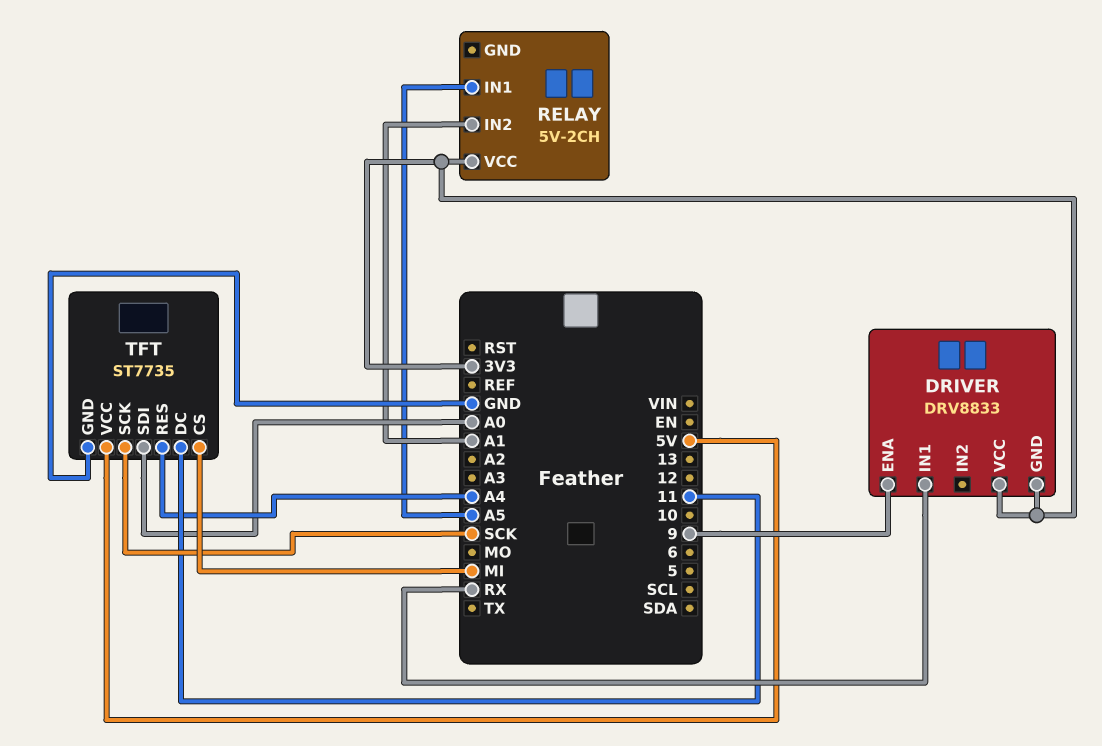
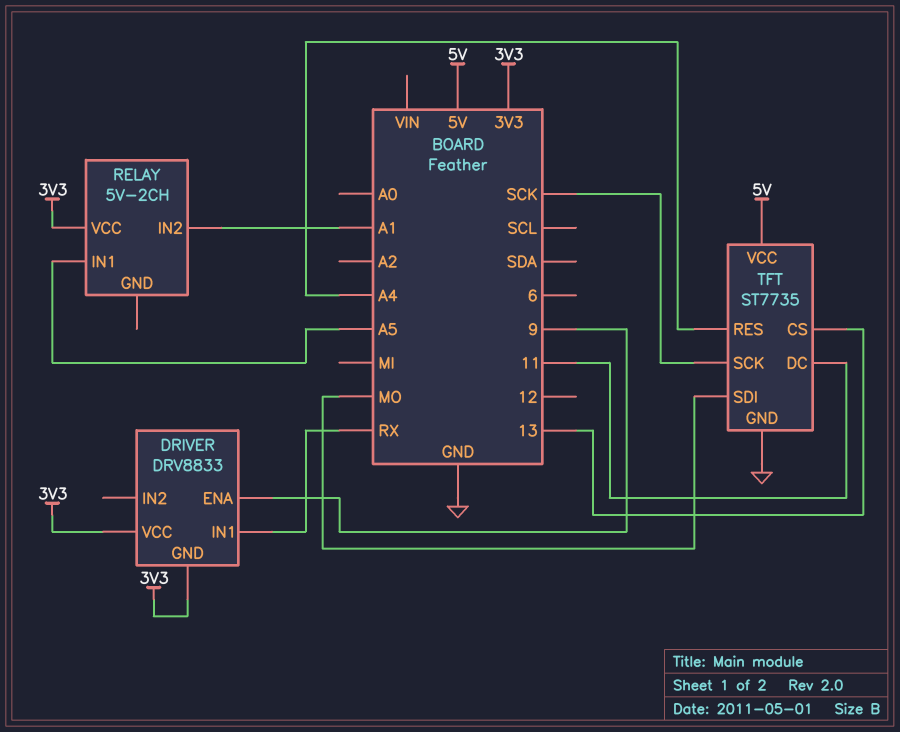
TFT pin CS: MI -> 13
TFT pin SDI: A0 -> MO

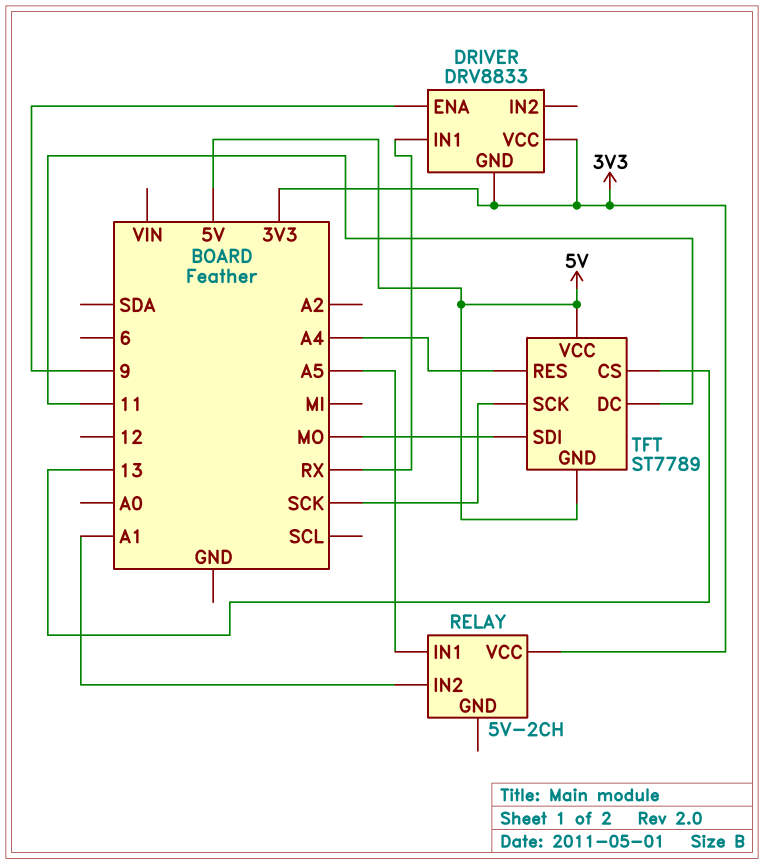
TFT: ST7735 -> ST7789
TFT pin GND: GND -> 5V

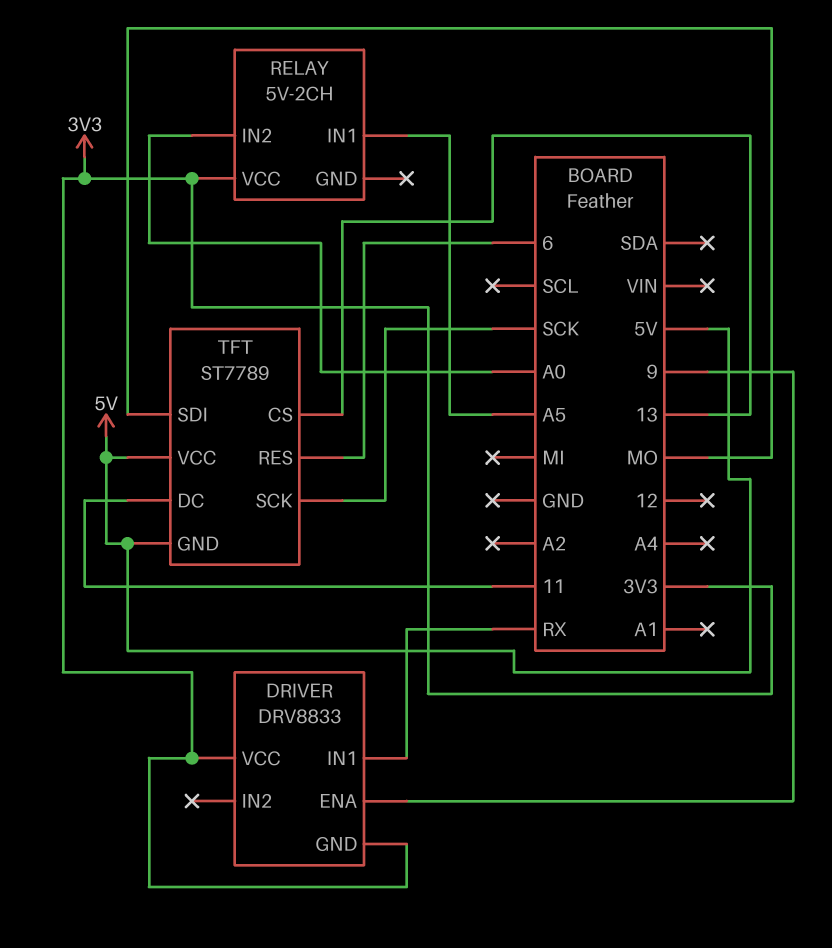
RELAY pin IN2: A1 -> A0
TFT pin RES: A4 -> 6

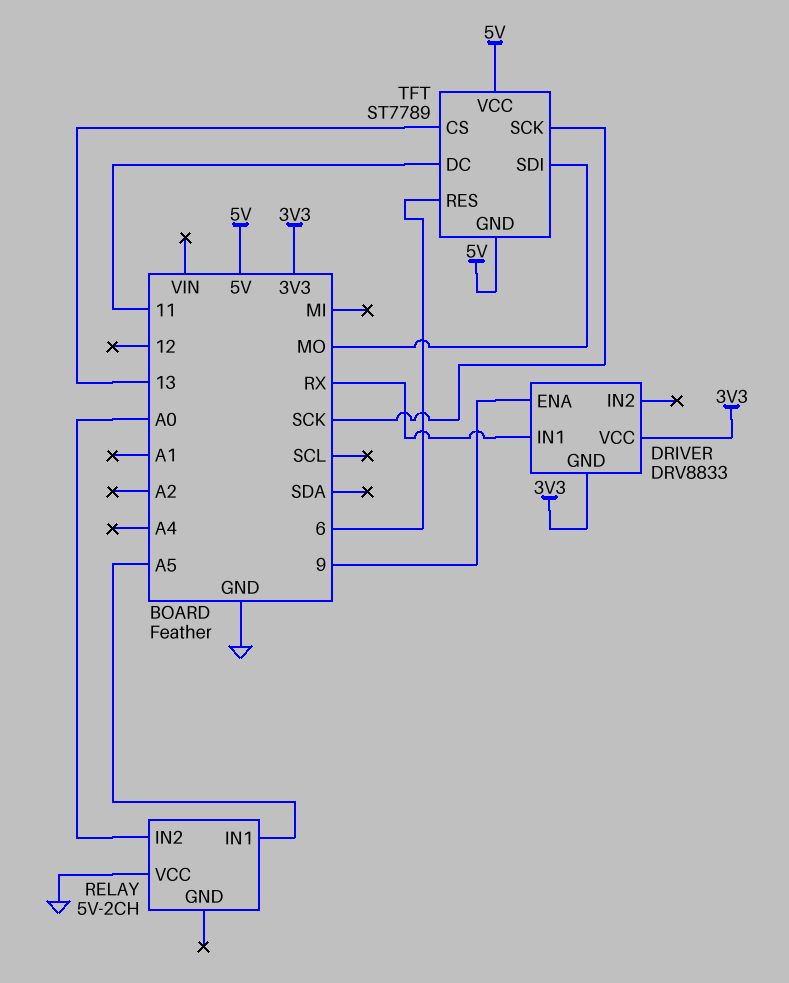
RELAY pin VCC: 3V3 -> GND

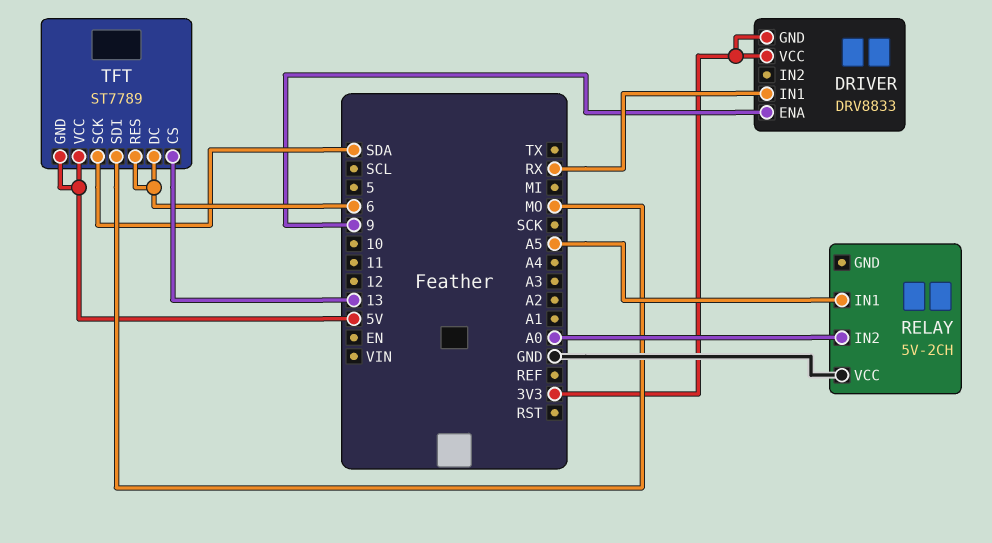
TFT pin DC: 11 -> 6
TFT pin SCK: SCK -> SDA

